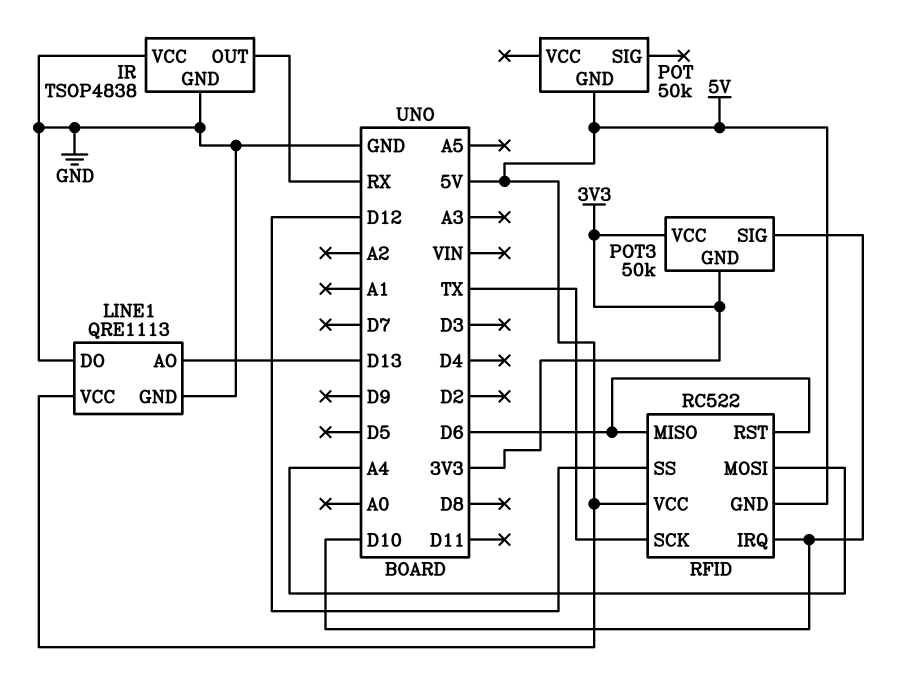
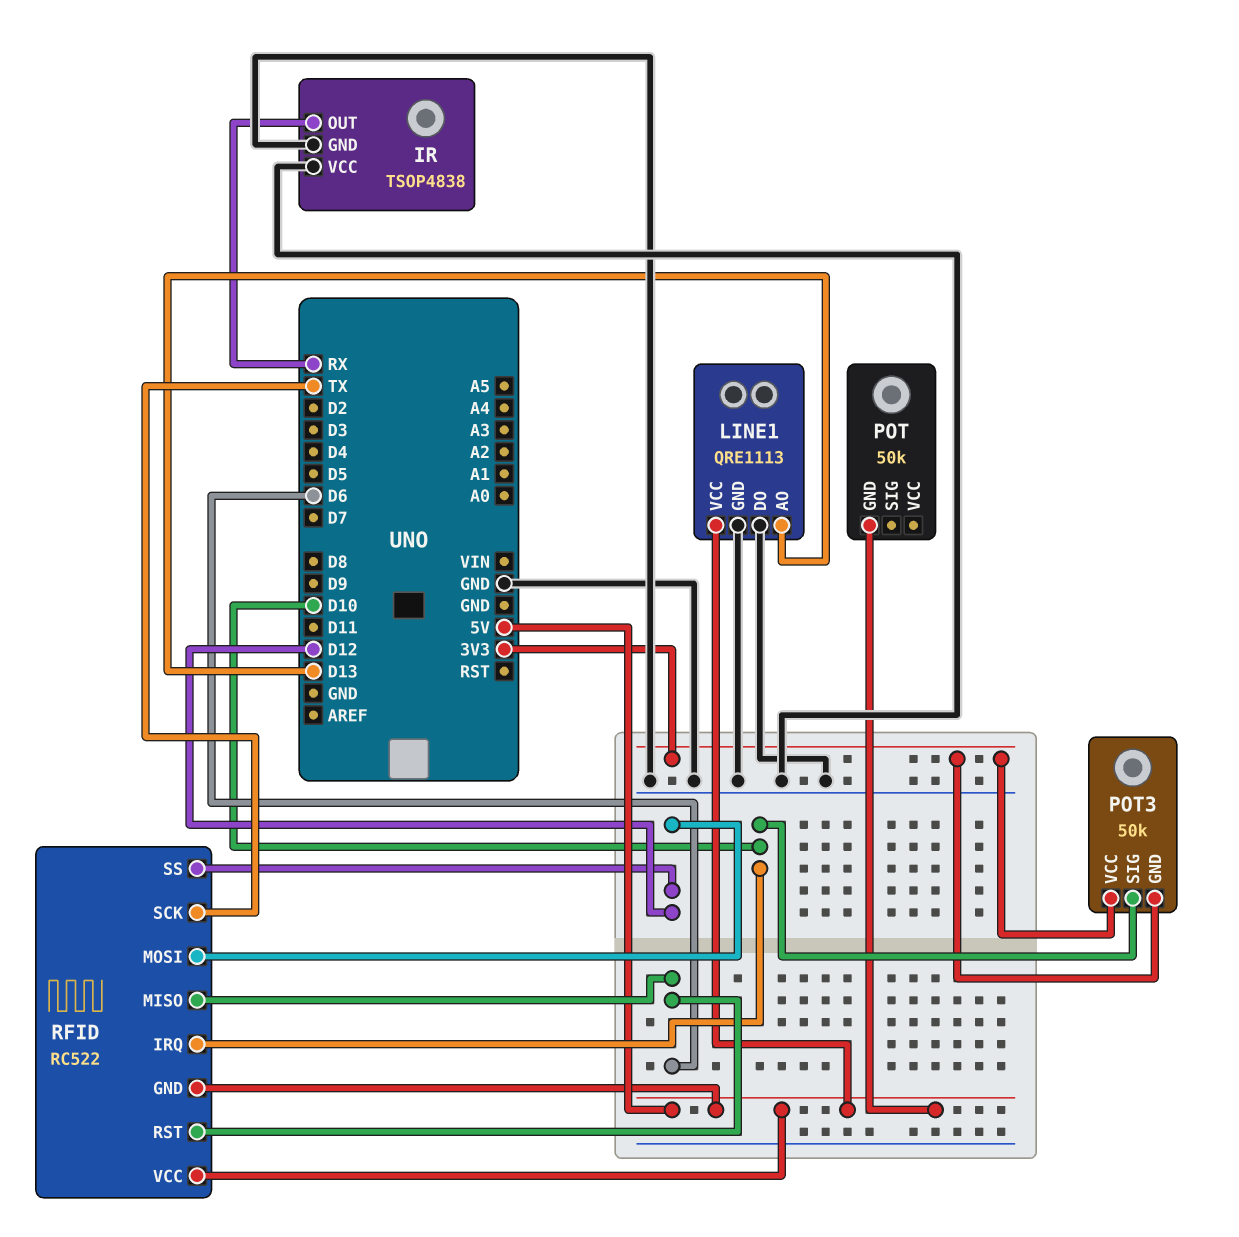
RFID pin MOSI: A4 -> D12

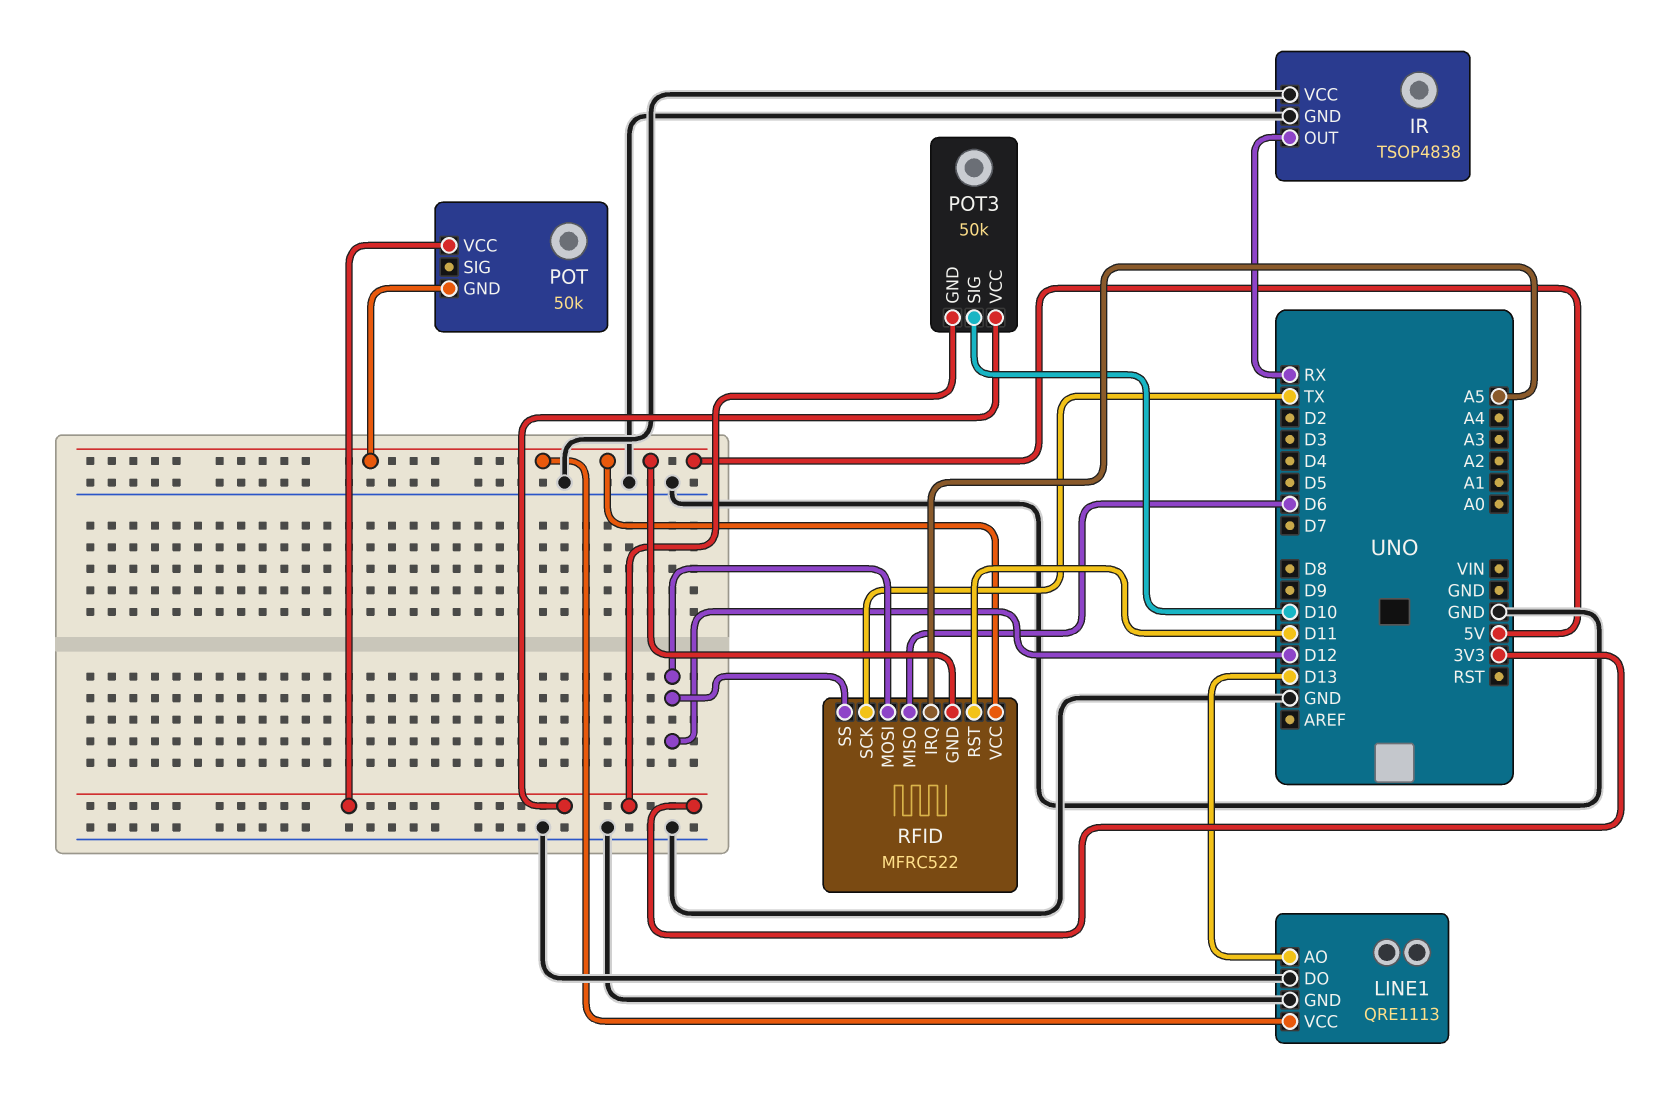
POT pin VCC: none -> 3V3
RFID: RC522 -> MFRC522
RFID pin IRQ: D10 -> A5
RFID pin RST: D6 -> D11

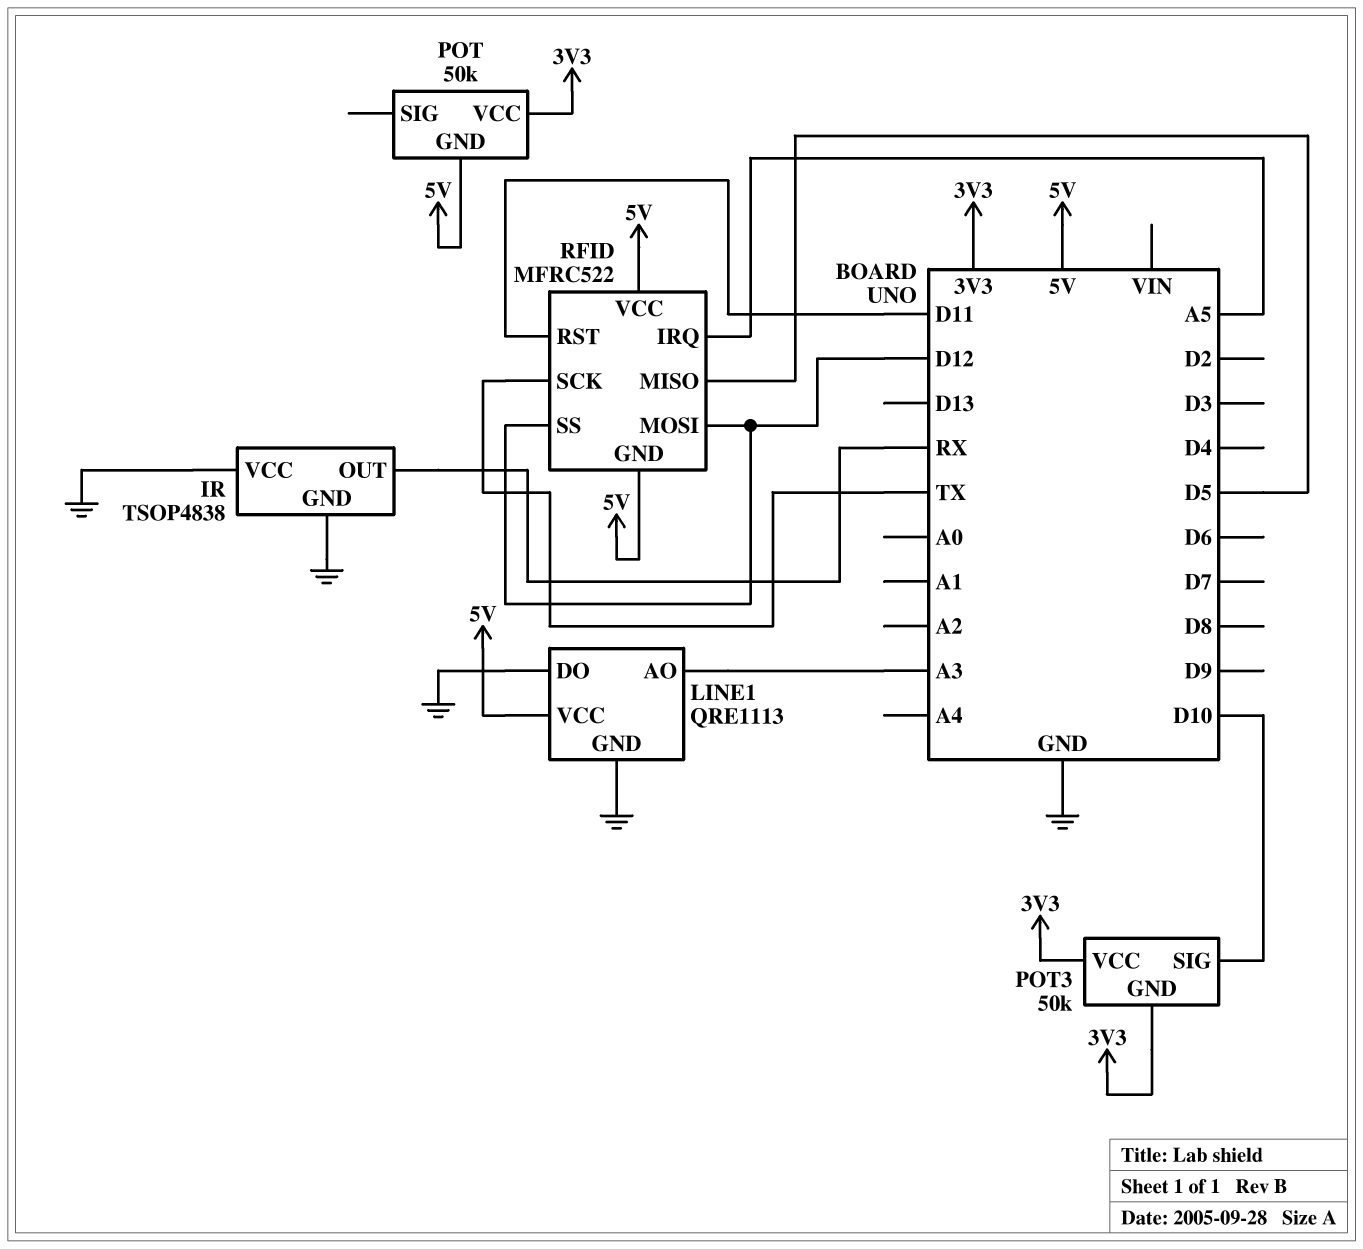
LINE1 pin AO: D13 -> A3
RFID pin MISO: D6 -> D5

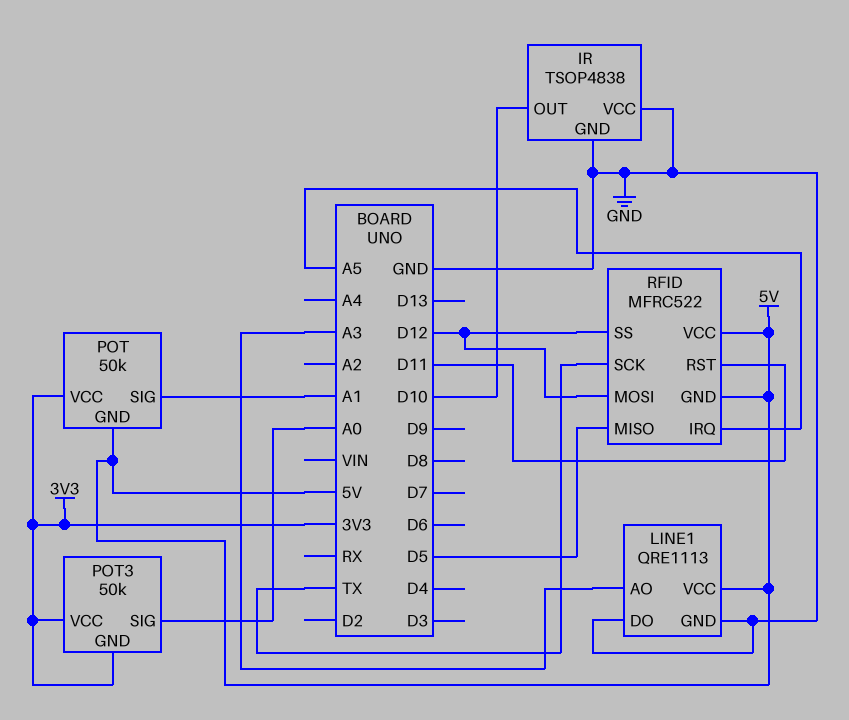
IR pin OUT: RX -> D10
POT pin SIG: none -> A1
POT3 pin SIG: D10 -> A0

